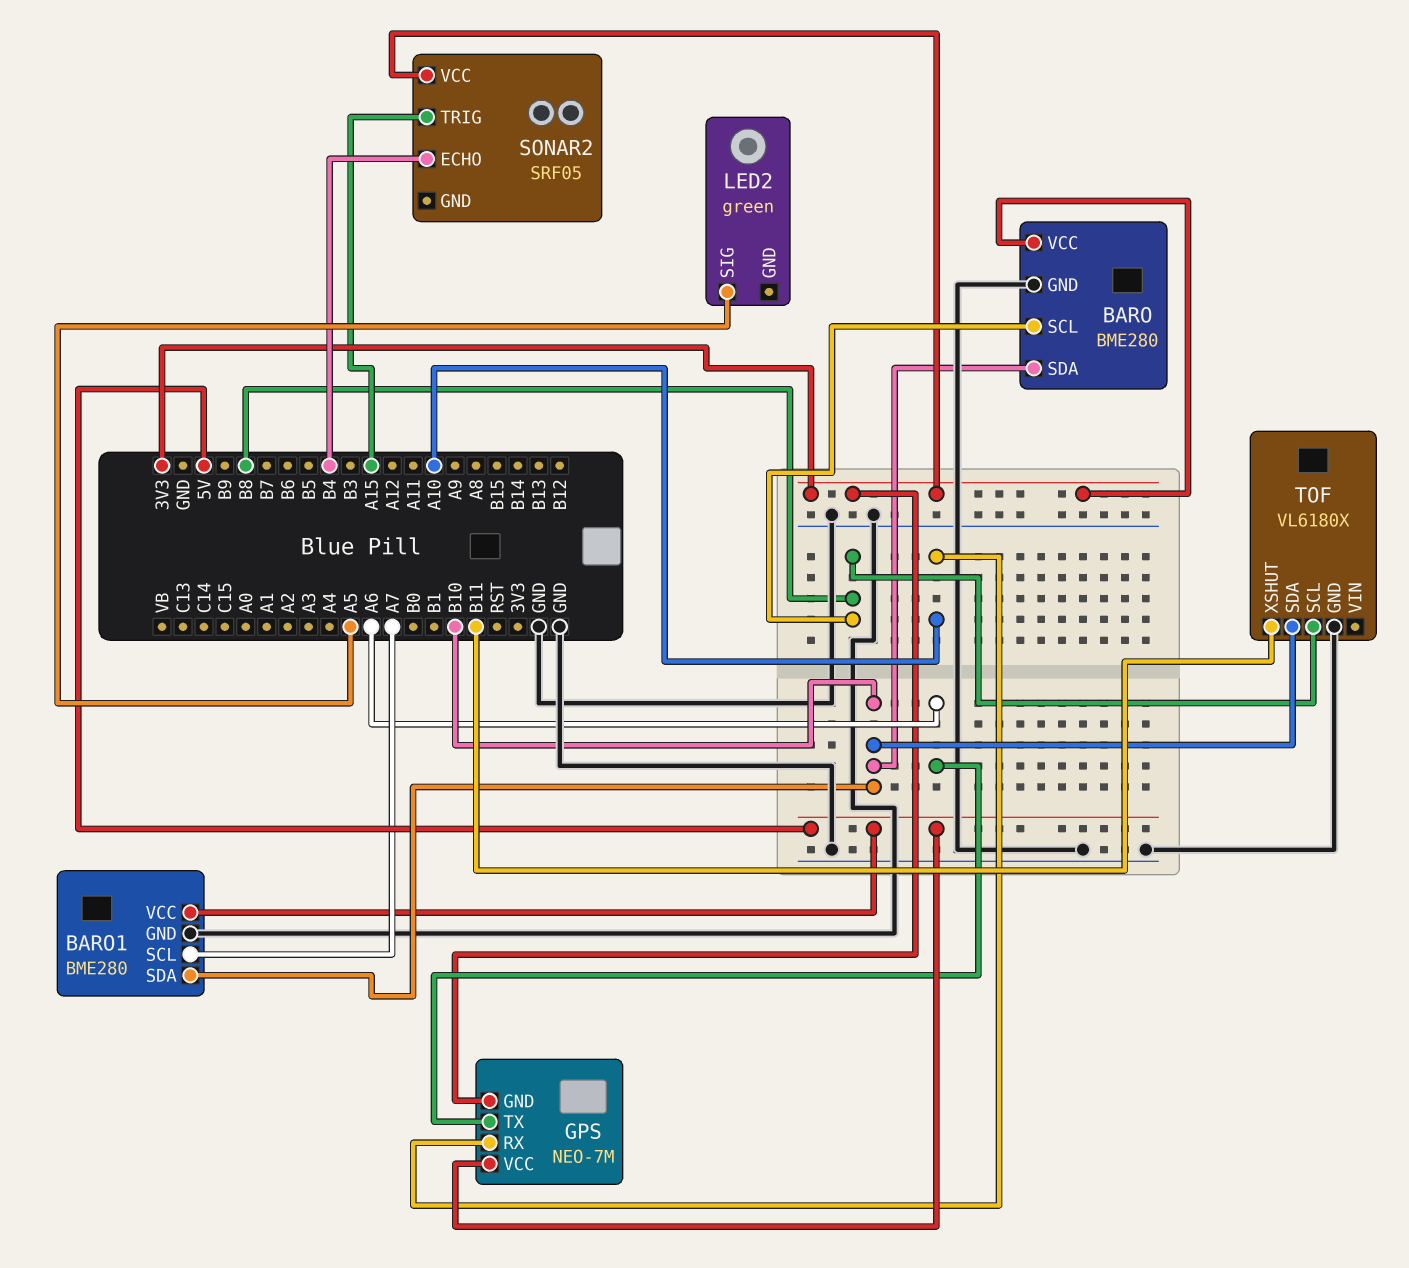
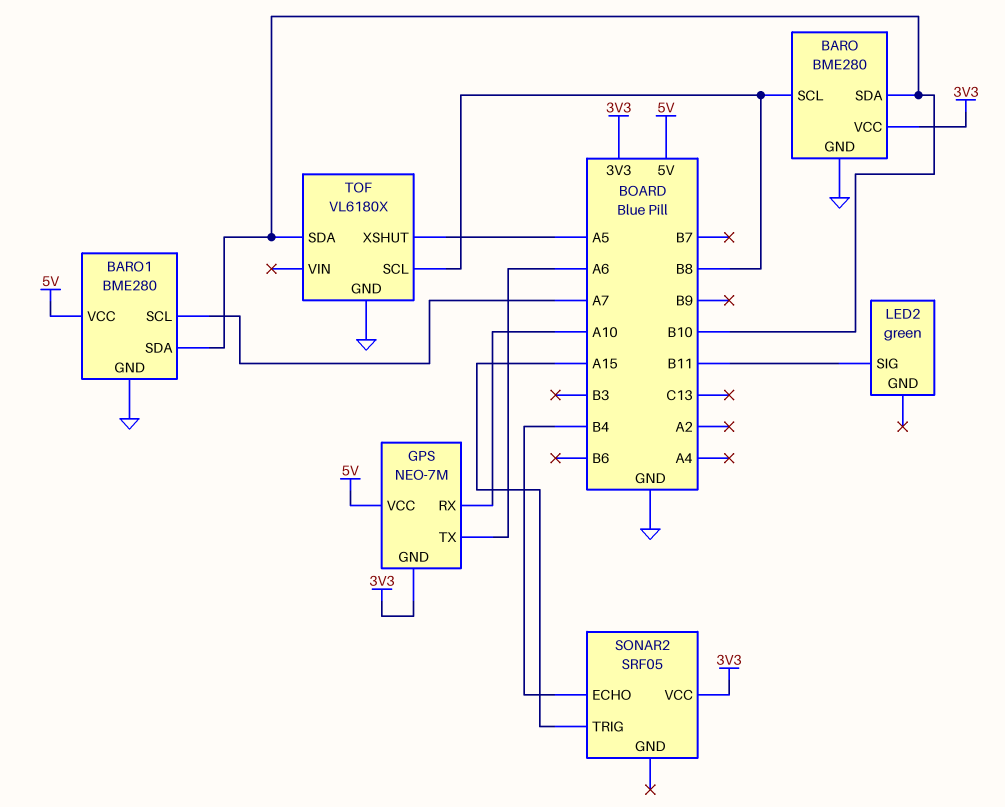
LED2 pin SIG: A5 -> B11
TOF pin XSHUT: B11 -> A5

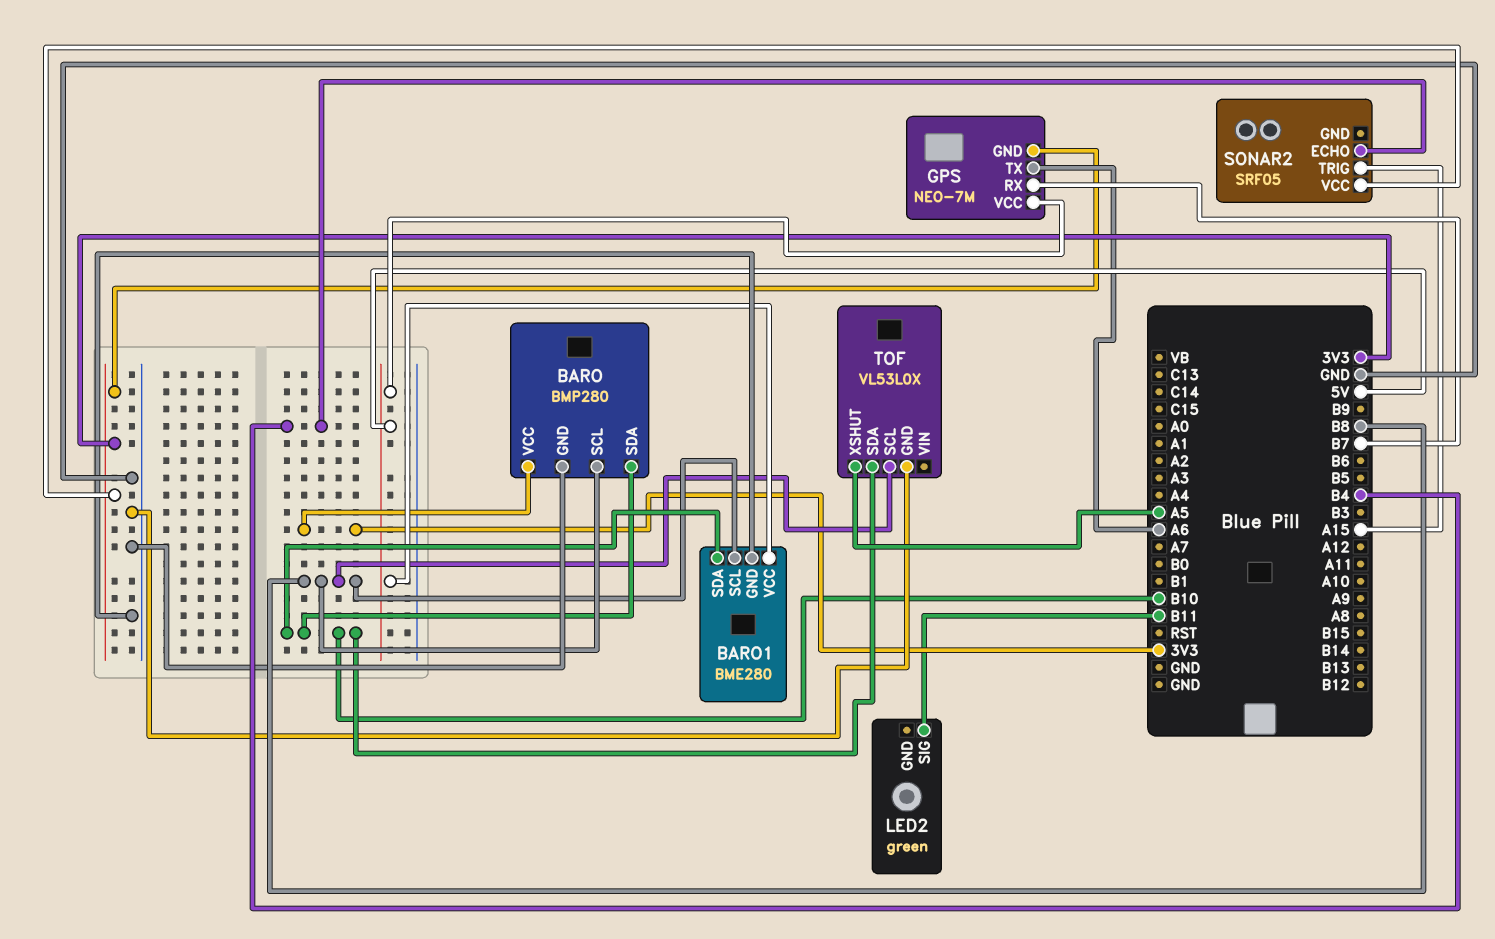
BARO: BME280 -> BMP280
BARO1 pin SCL: A7 -> B8
GPS pin RX: A10 -> B7
TOF: VL6180X -> VL53L0X

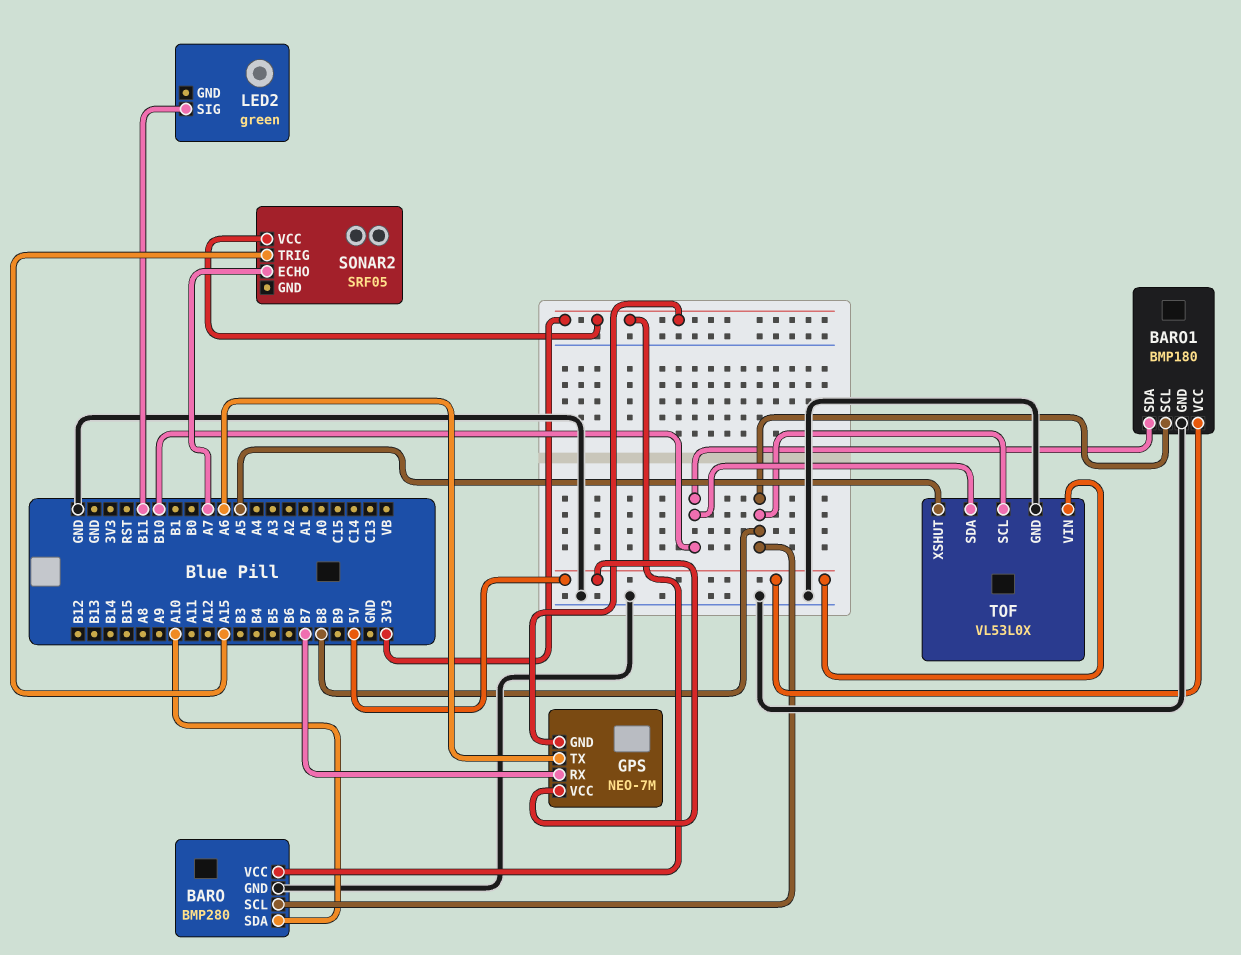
BARO pin SDA: B10 -> A10
BARO1: BME280 -> BMP180
SONAR2 pin ECHO: B4 -> A7
TOF pin VIN: none -> 5V

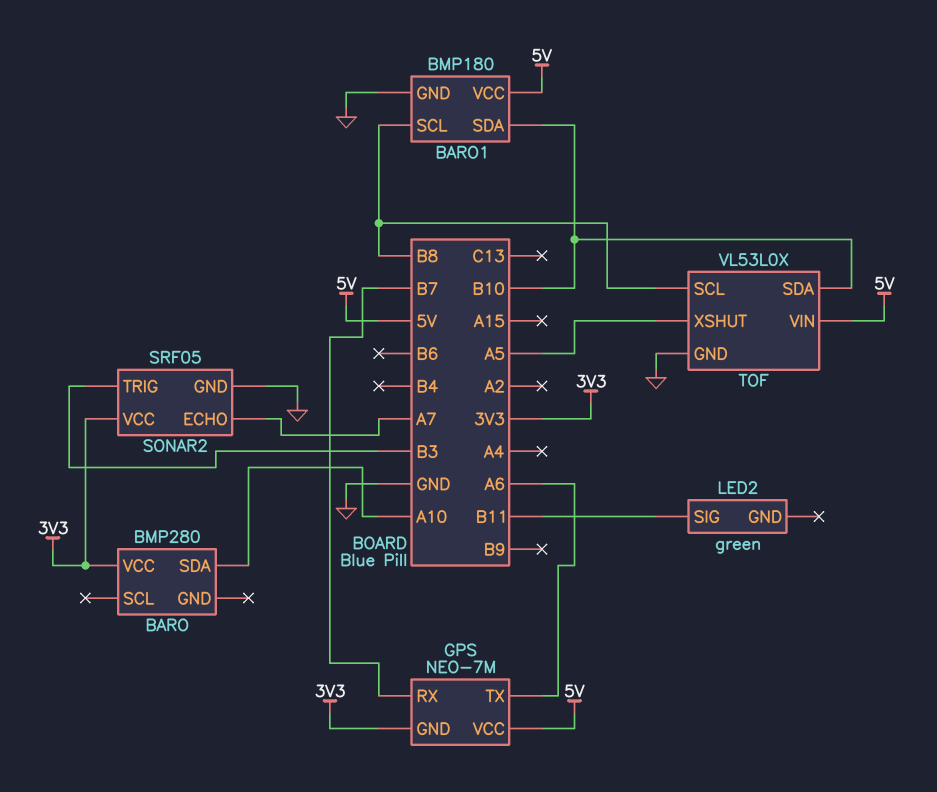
BARO pin GND: GND -> none
BARO pin SCL: B8 -> none
SONAR2 pin GND: none -> GND
SONAR2 pin TRIG: A15 -> B3

